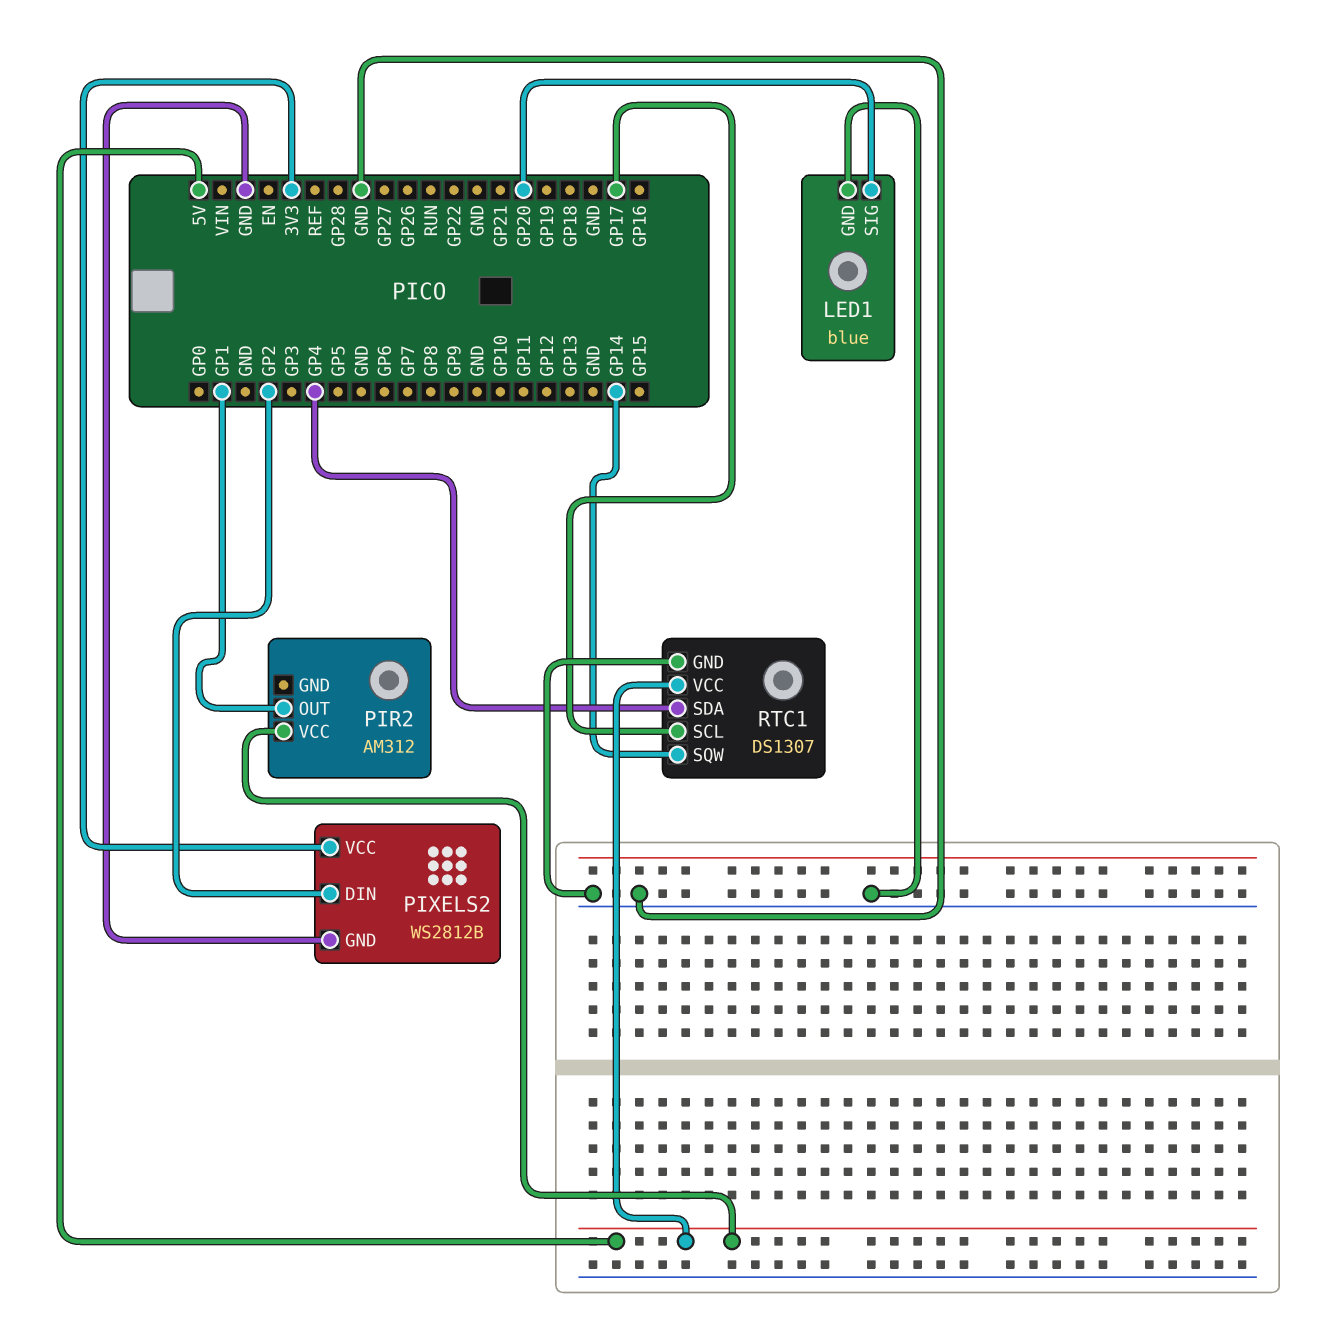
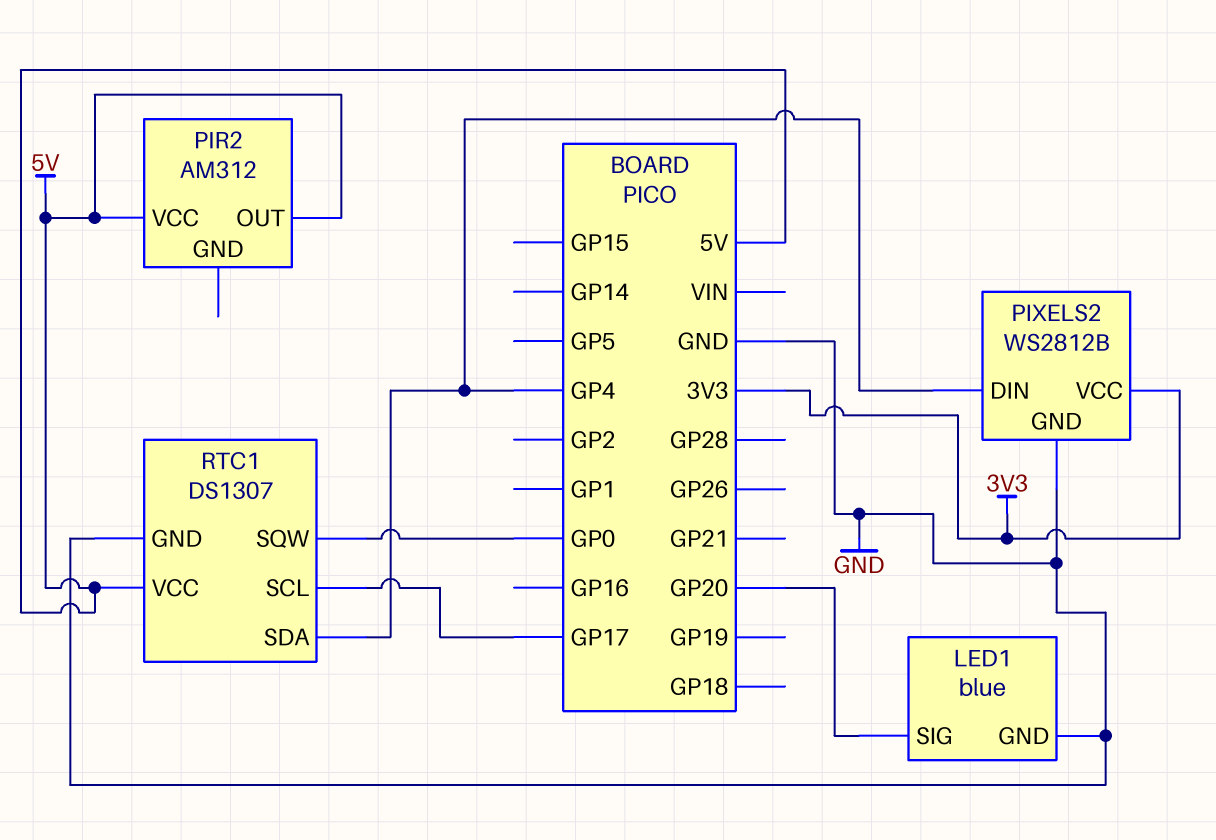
PIR2 pin OUT: GP1 -> 5V
PIXELS2 pin DIN: GP2 -> GP4
RTC1 pin SQW: GP14 -> GP0

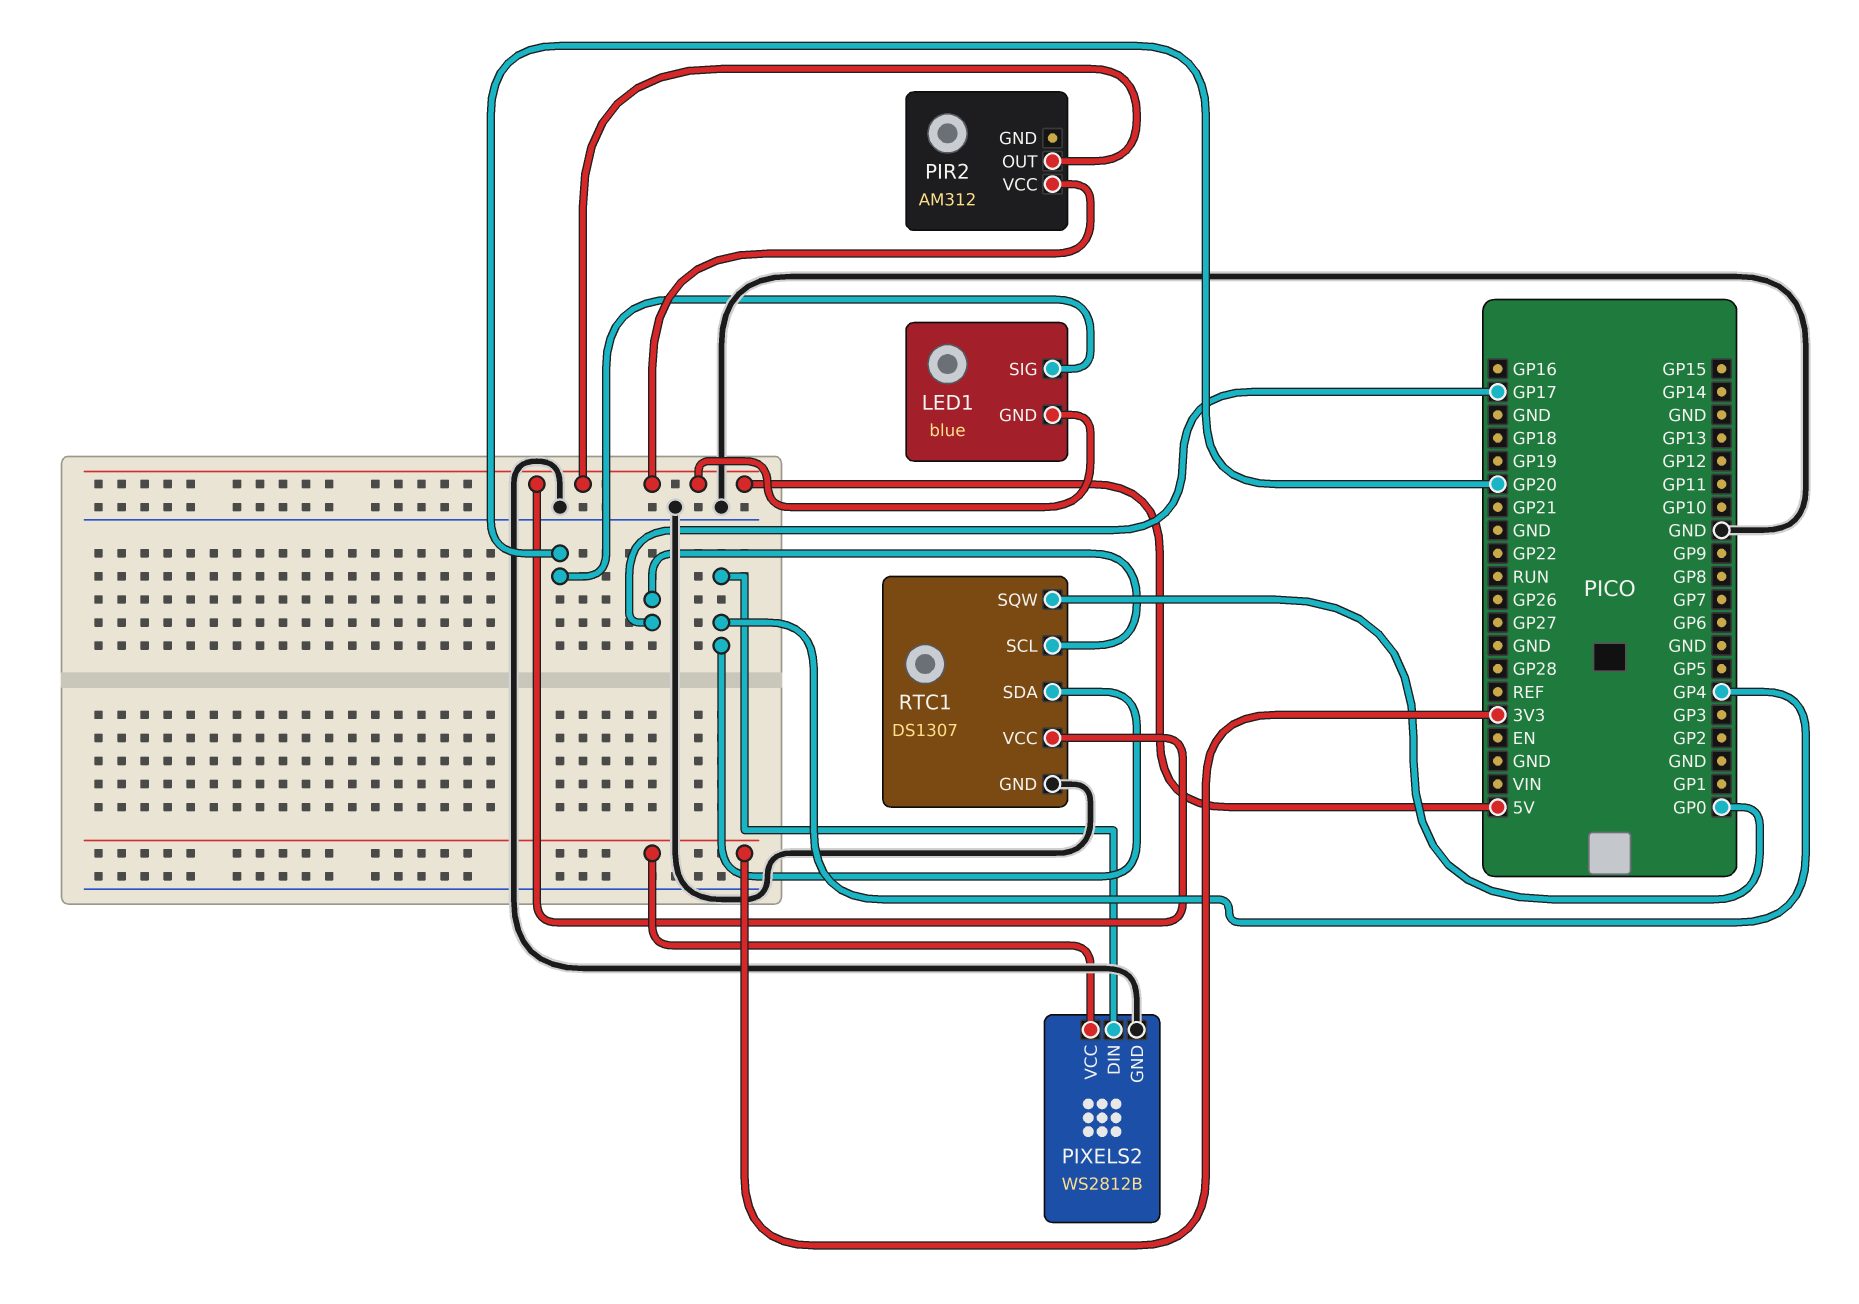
LED1 pin GND: GND -> 5V

